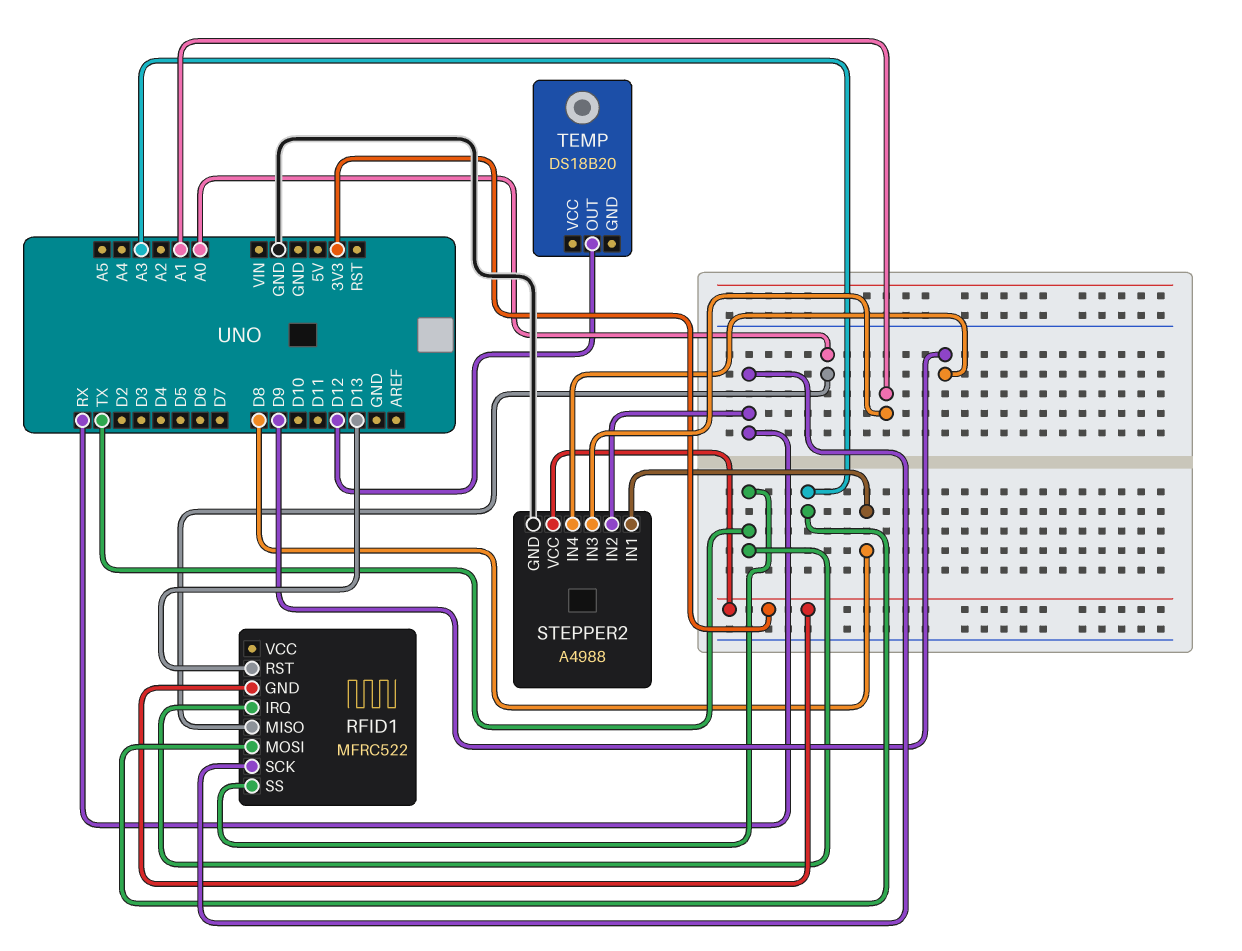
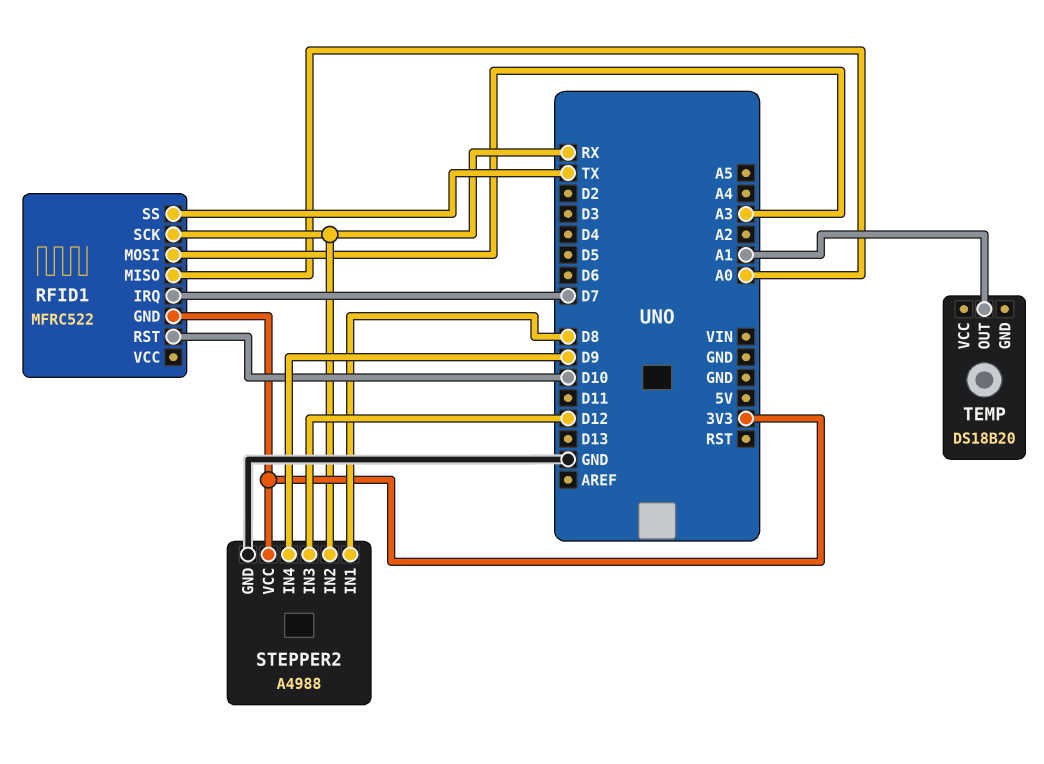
RFID1 pin IRQ: TX -> D7
RFID1 pin RST: D13 -> D10
STEPPER2 pin IN3: A1 -> D12
TEMP pin OUT: D12 -> A1

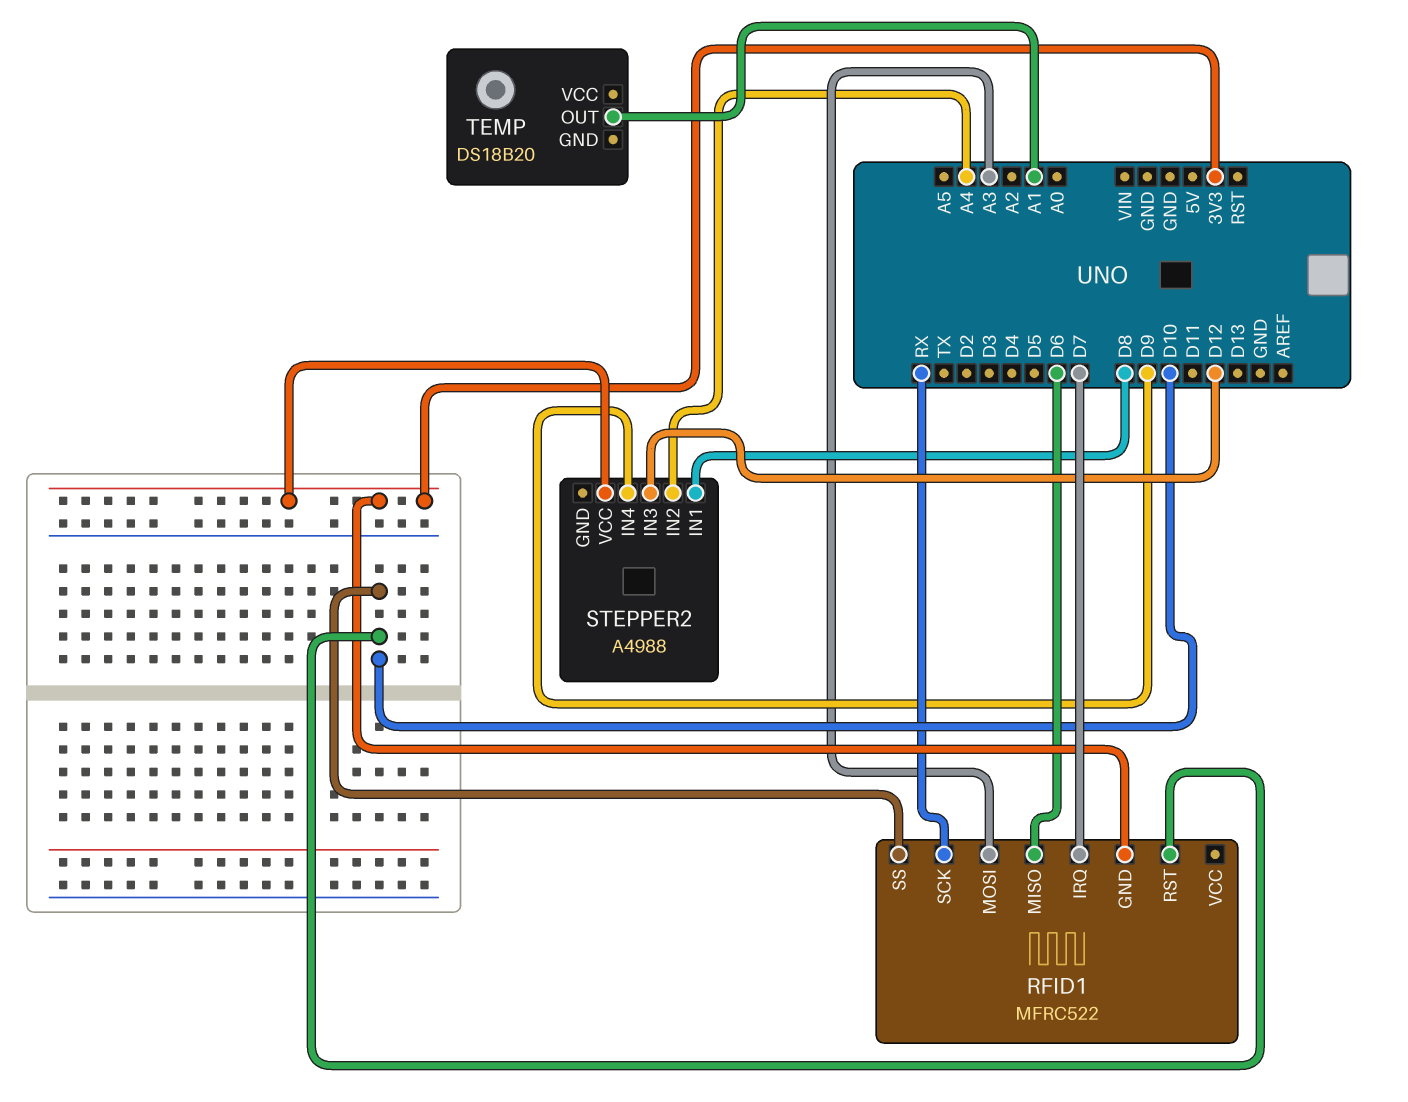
RFID1 pin MISO: A0 -> D6
RFID1 pin SS: TX -> D10
STEPPER2 pin GND: GND -> none
STEPPER2 pin IN2: RX -> A4

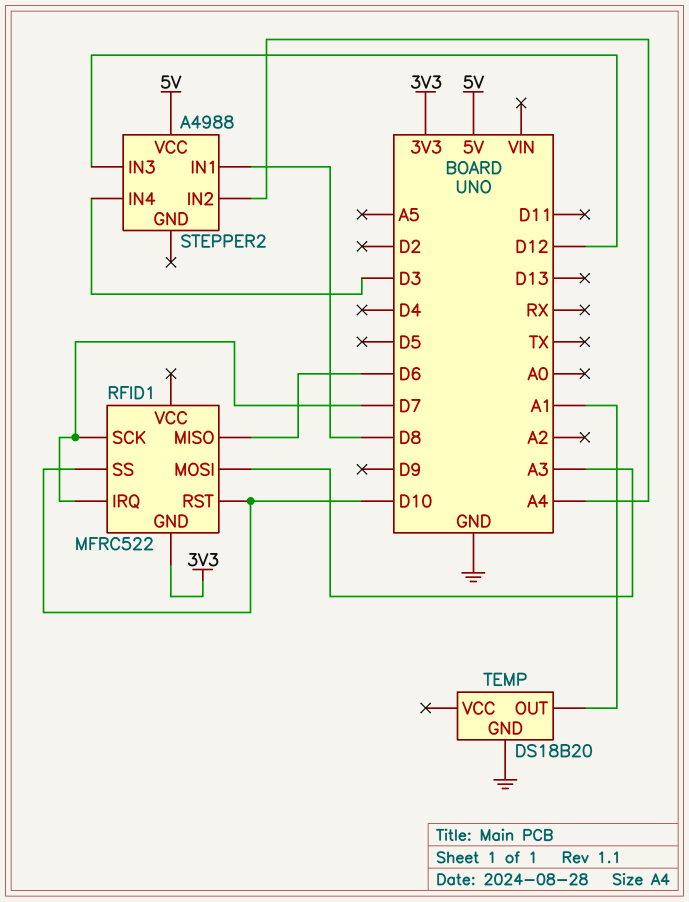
RFID1 pin SCK: RX -> D7
STEPPER2 pin IN4: D9 -> D3
STEPPER2 pin VCC: 3V3 -> 5V
TEMP pin GND: none -> GND

